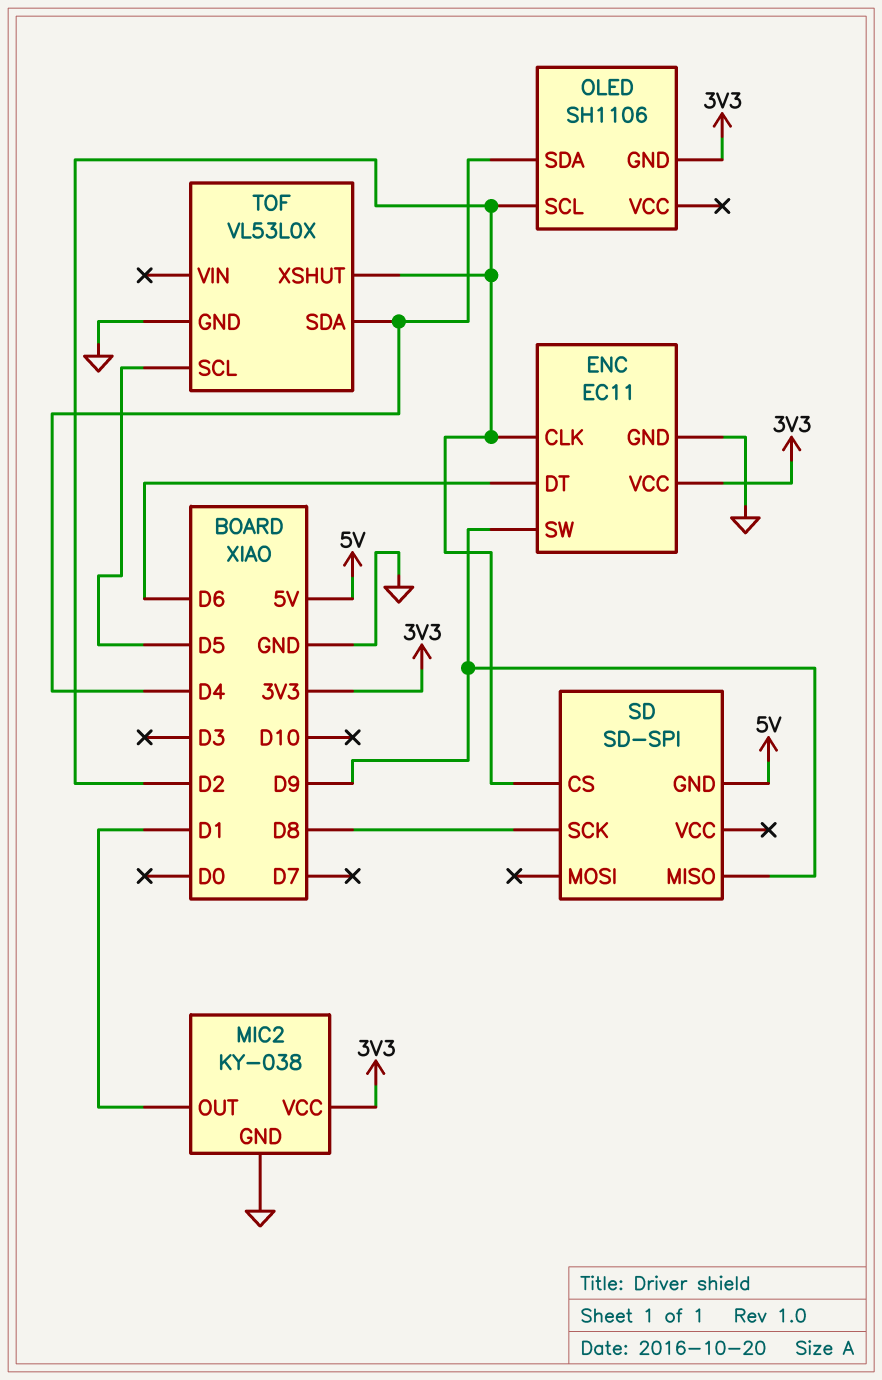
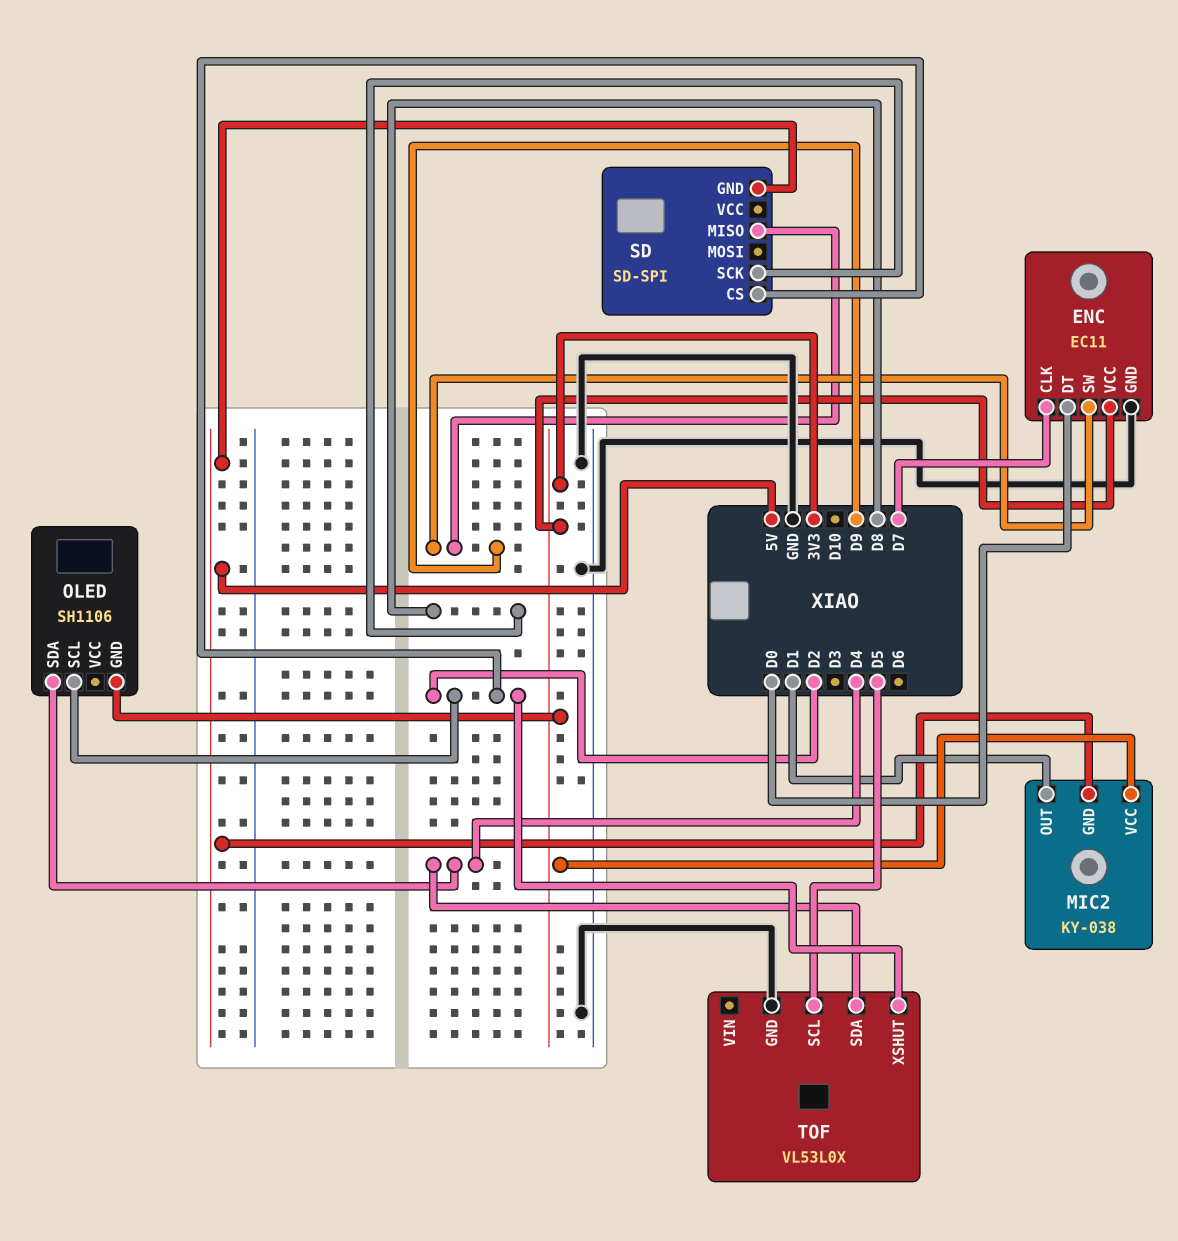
ENC pin CLK: D2 -> D7
ENC pin DT: D6 -> D0
MIC2 pin GND: GND -> 5V

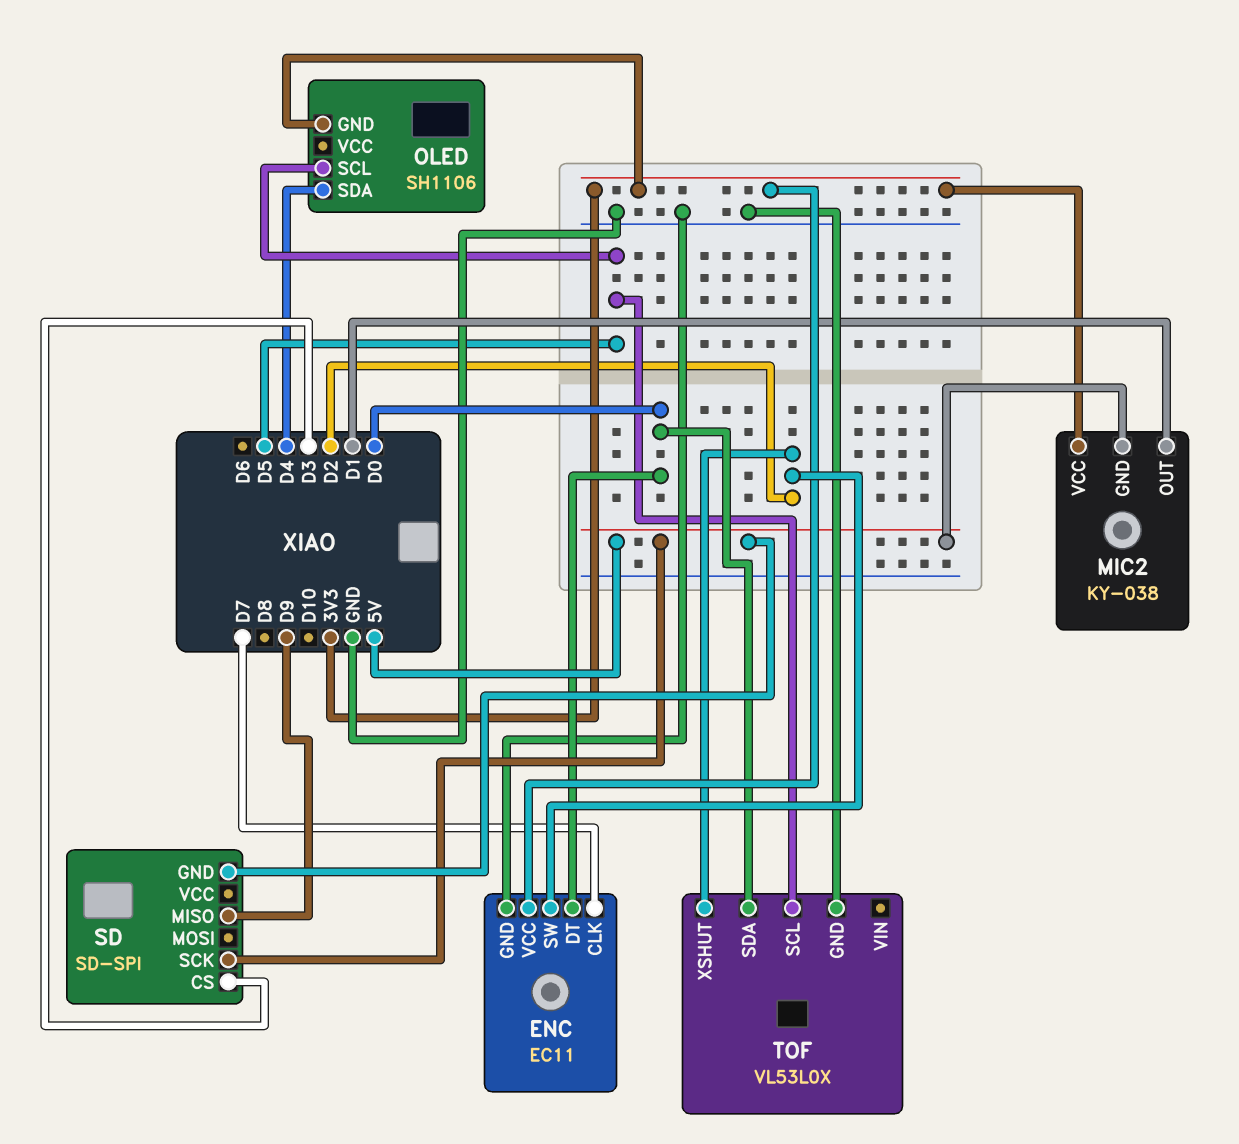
ENC pin SW: D9 -> D2
OLED pin SCL: D2 -> D5
SD pin CS: D2 -> D3
SD pin SCK: D8 -> 5V
TOF pin SDA: D4 -> D0

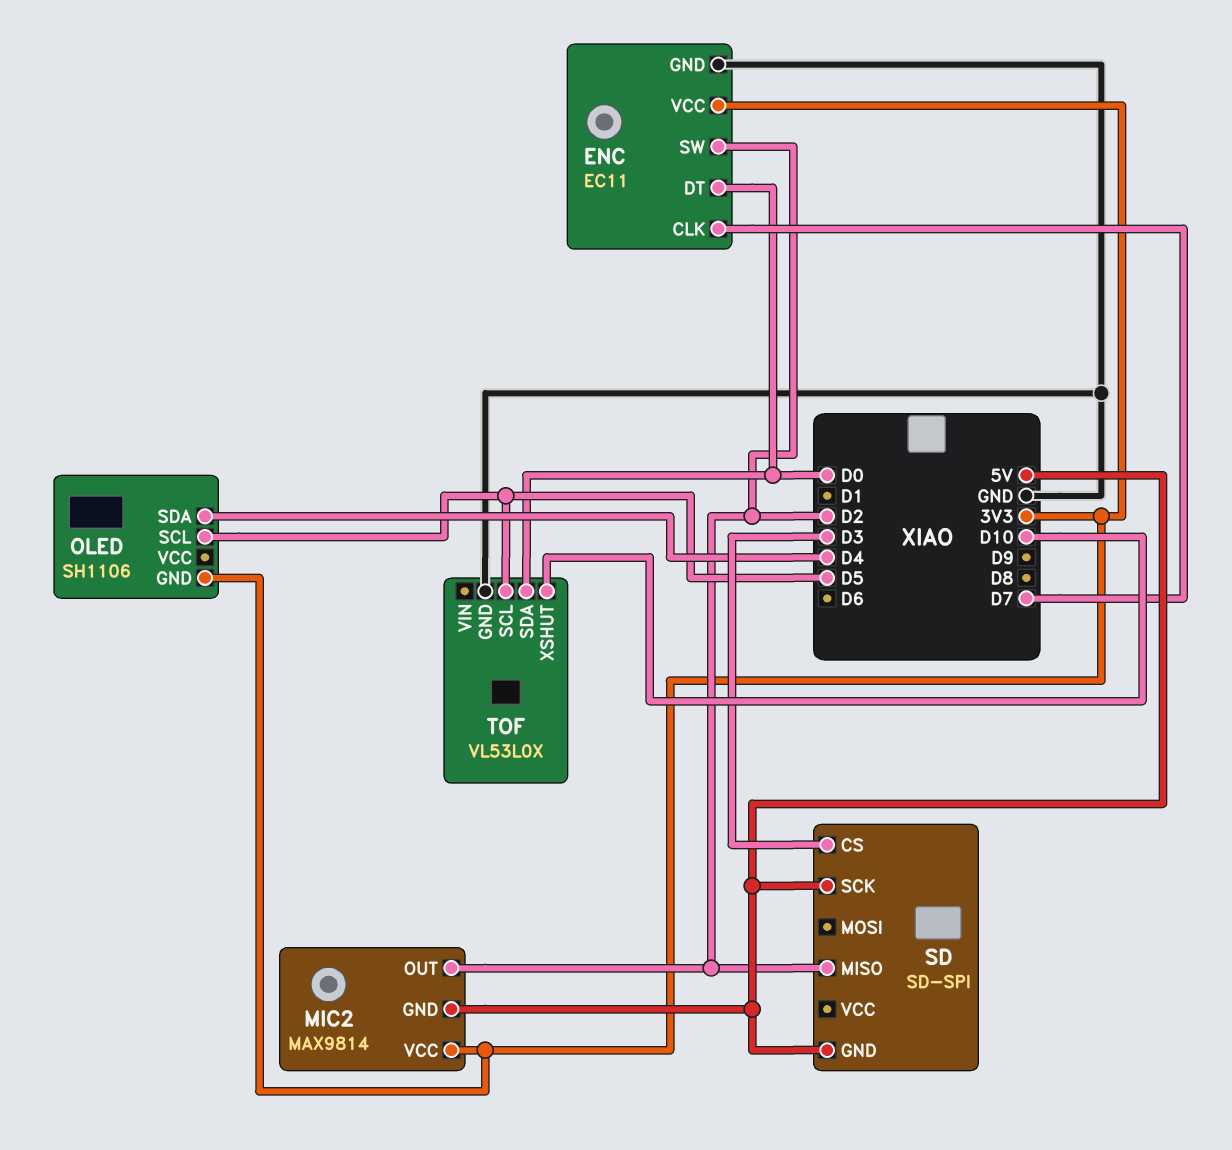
MIC2: KY-038 -> MAX9814
MIC2 pin OUT: D1 -> D2
SD pin MISO: D9 -> D2
TOF pin XSHUT: D2 -> D10

